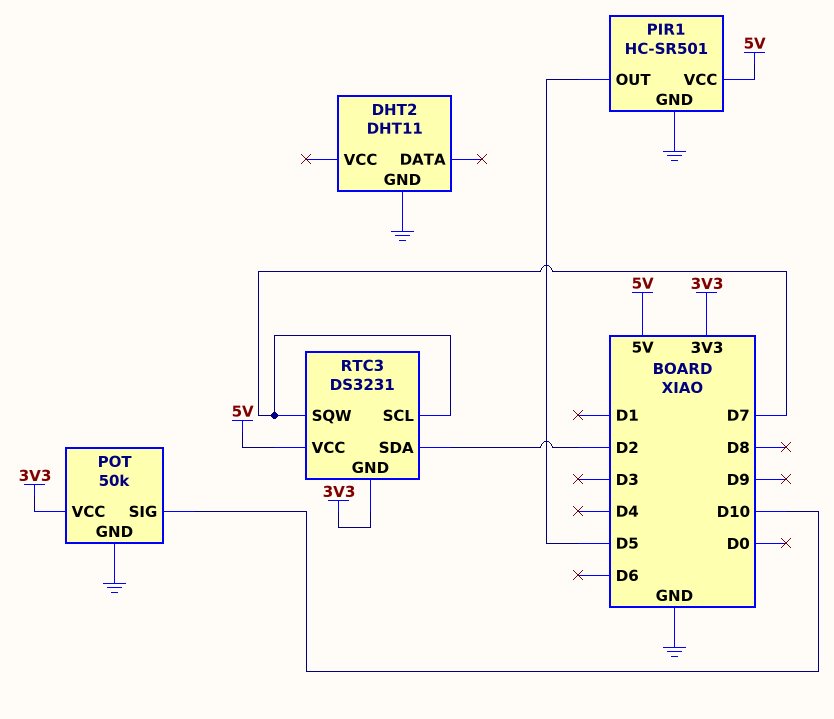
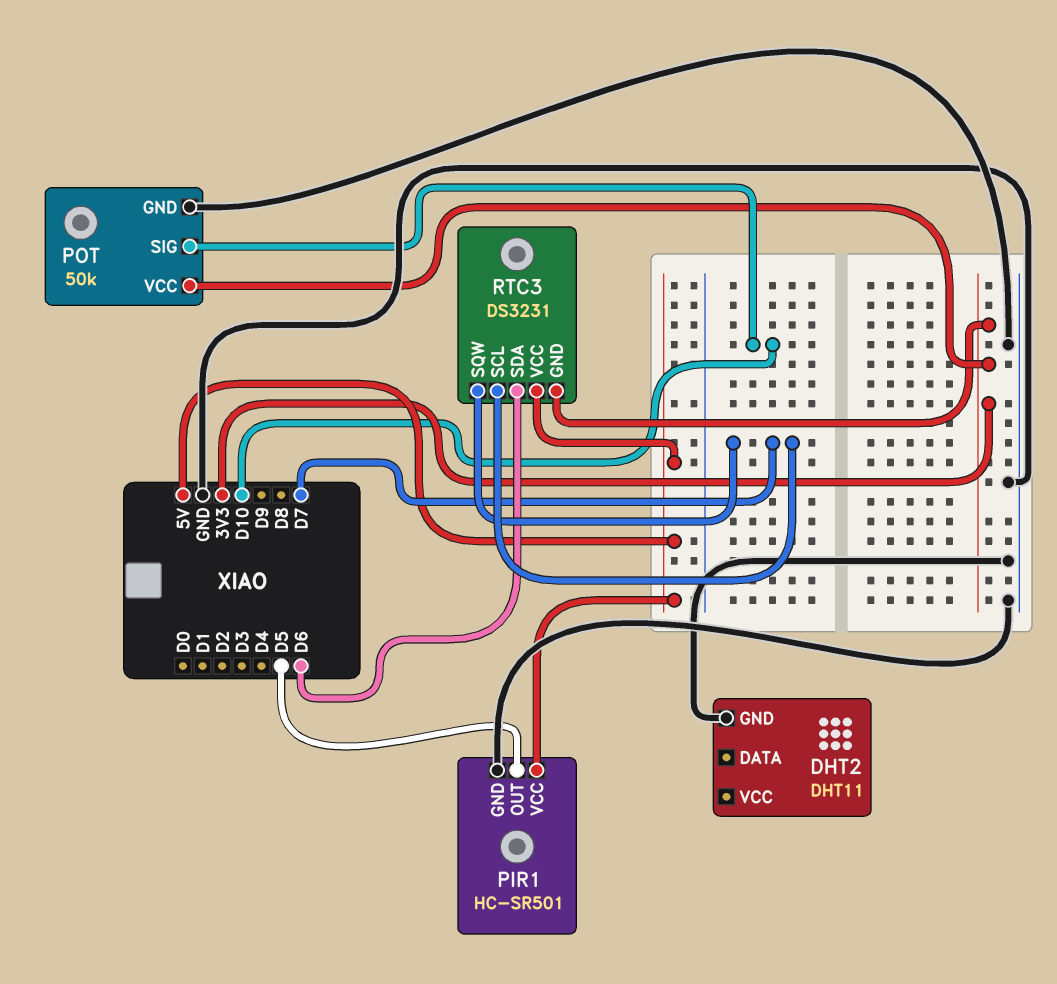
RTC3 pin SDA: D2 -> D6

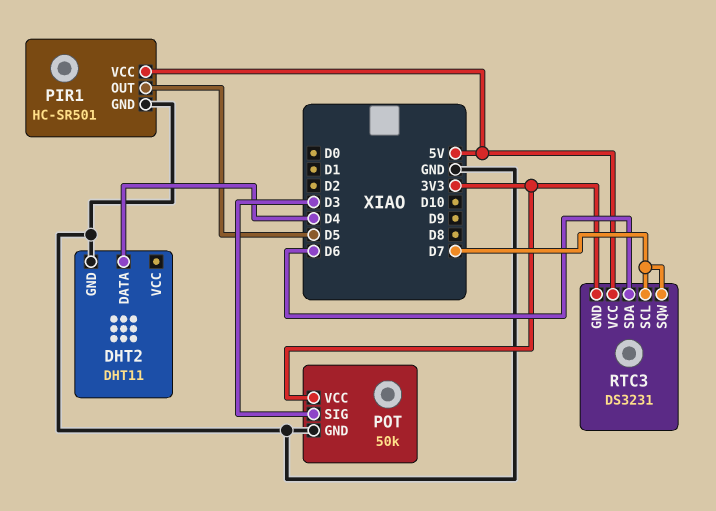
DHT2 pin DATA: none -> D4
POT pin SIG: D10 -> D3

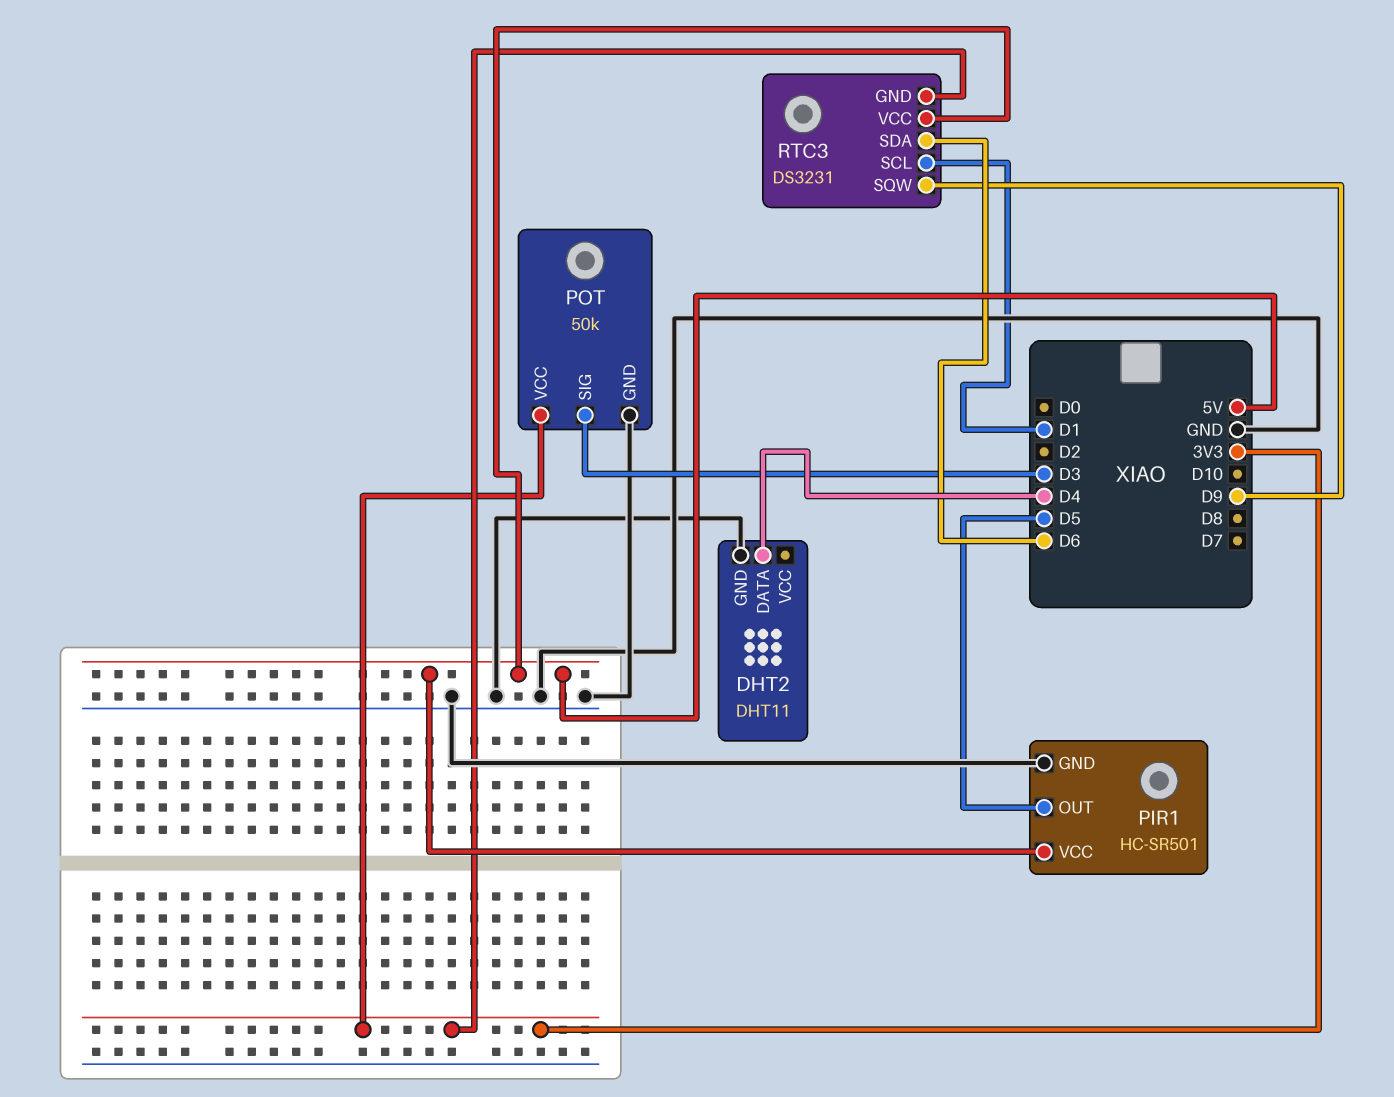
RTC3 pin SCL: D7 -> D1
RTC3 pin SQW: D7 -> D9

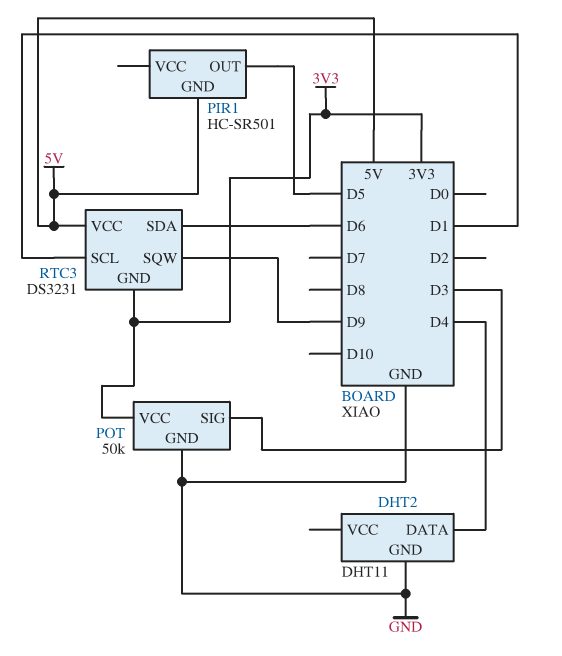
PIR1 pin GND: GND -> 5V
PIR1 pin VCC: 5V -> none

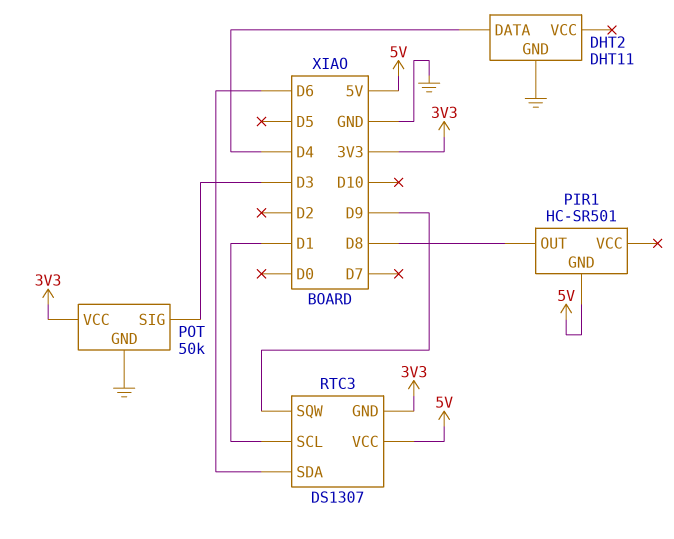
PIR1 pin OUT: D5 -> D8
RTC3: DS3231 -> DS1307

